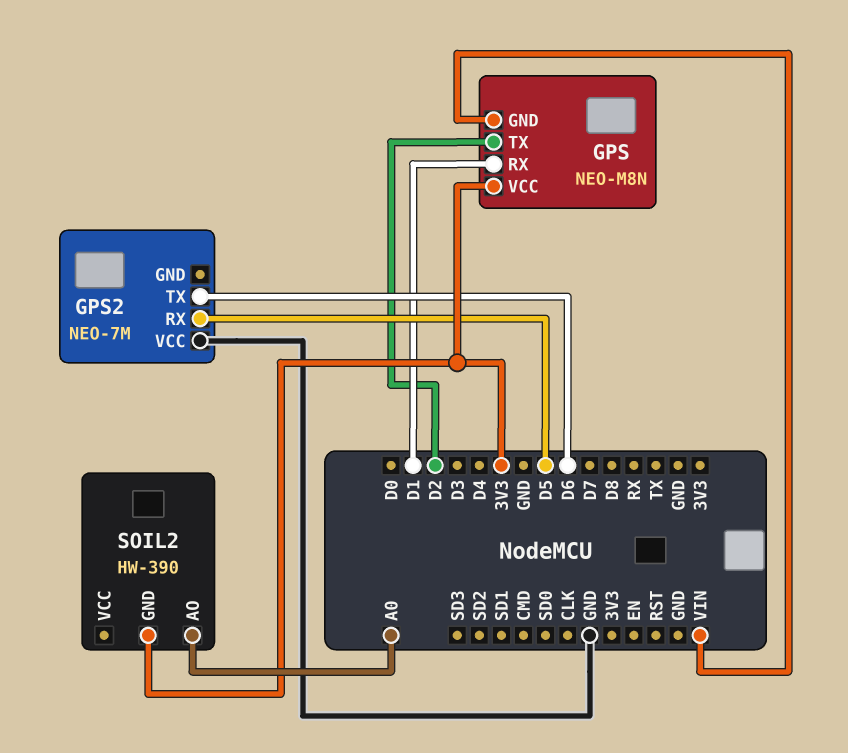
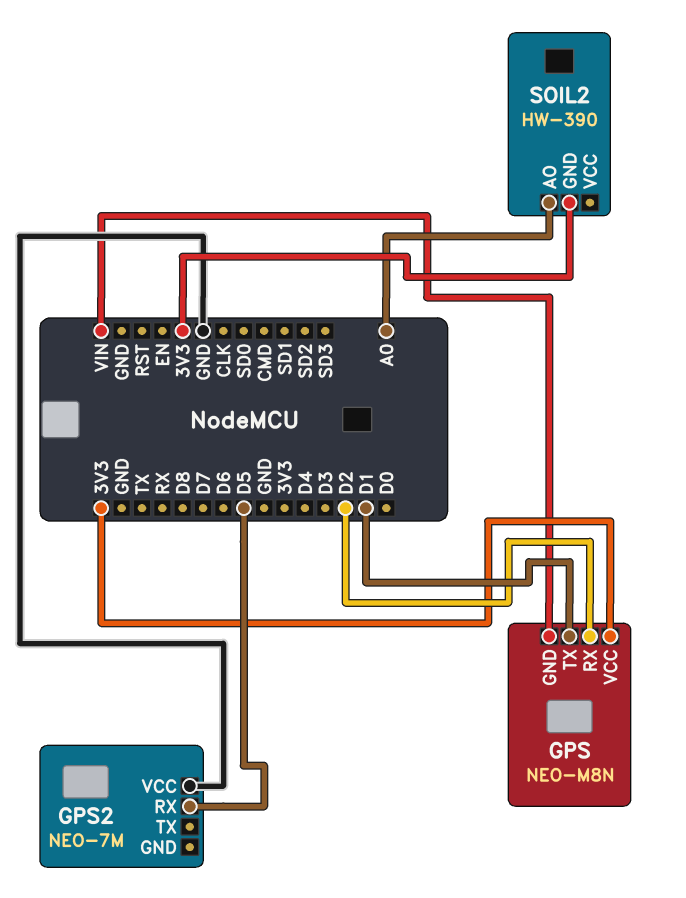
GPS pin RX: D1 -> D2
GPS pin TX: D2 -> D1
GPS2 pin TX: D6 -> none

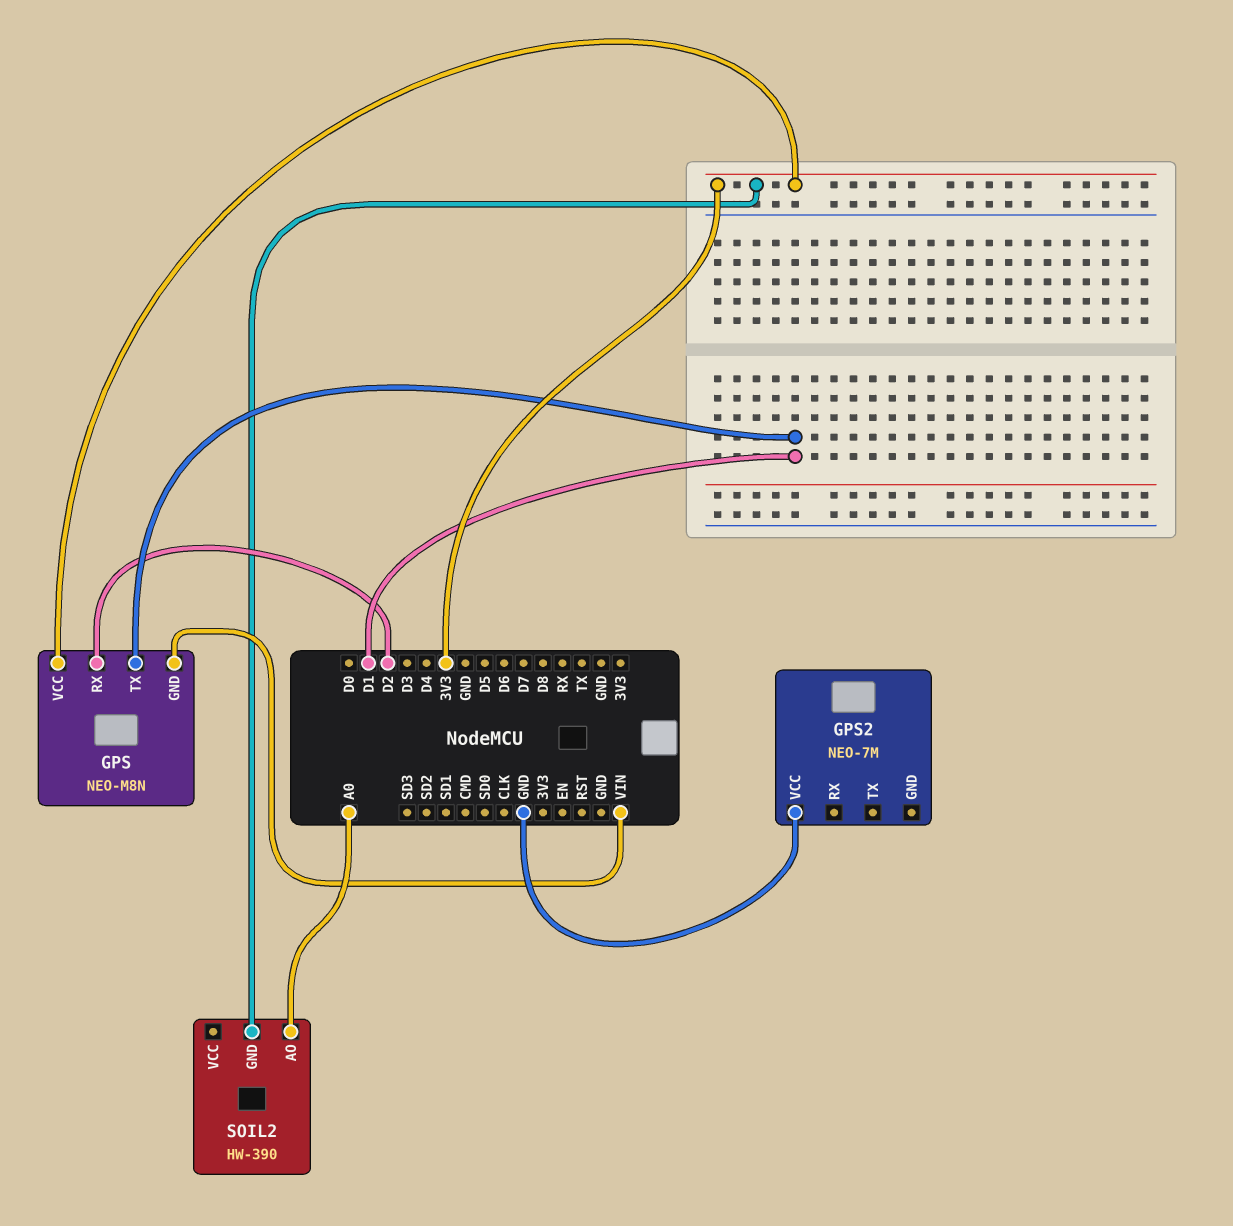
GPS2 pin RX: D5 -> none

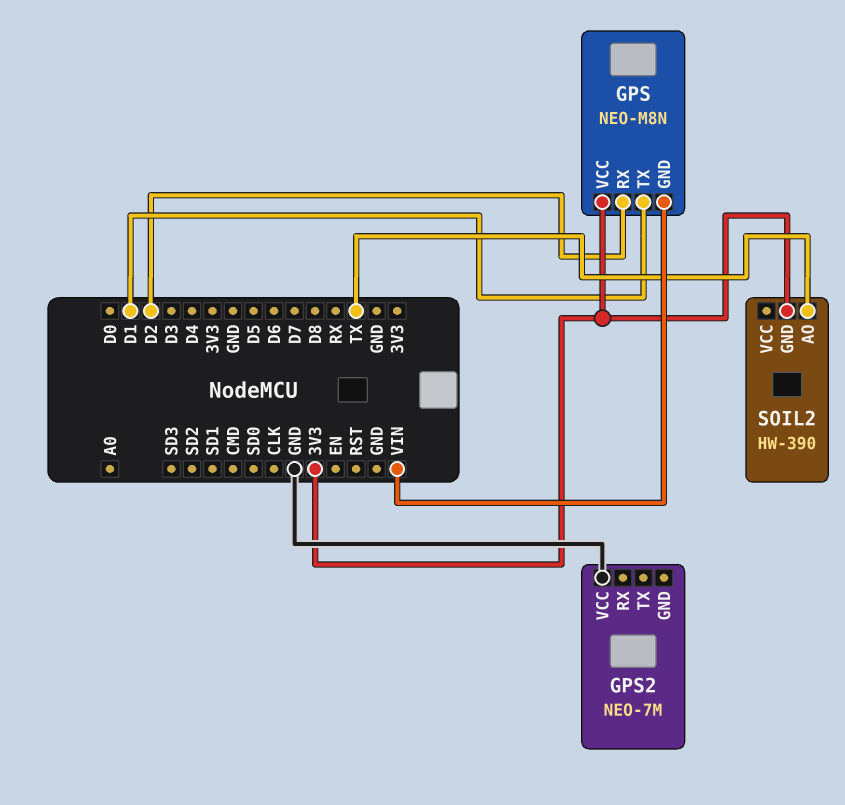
SOIL2 pin AO: A0 -> TX

